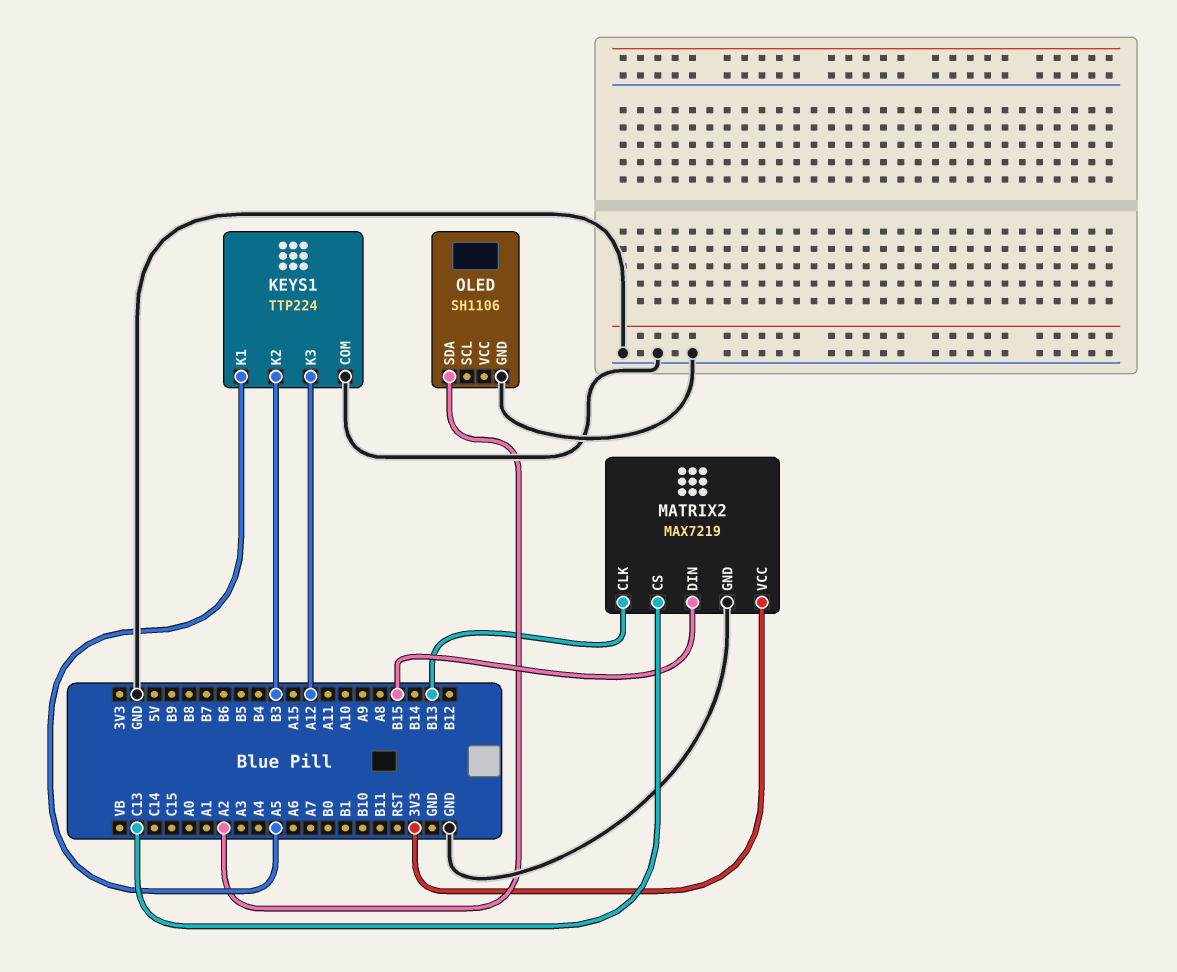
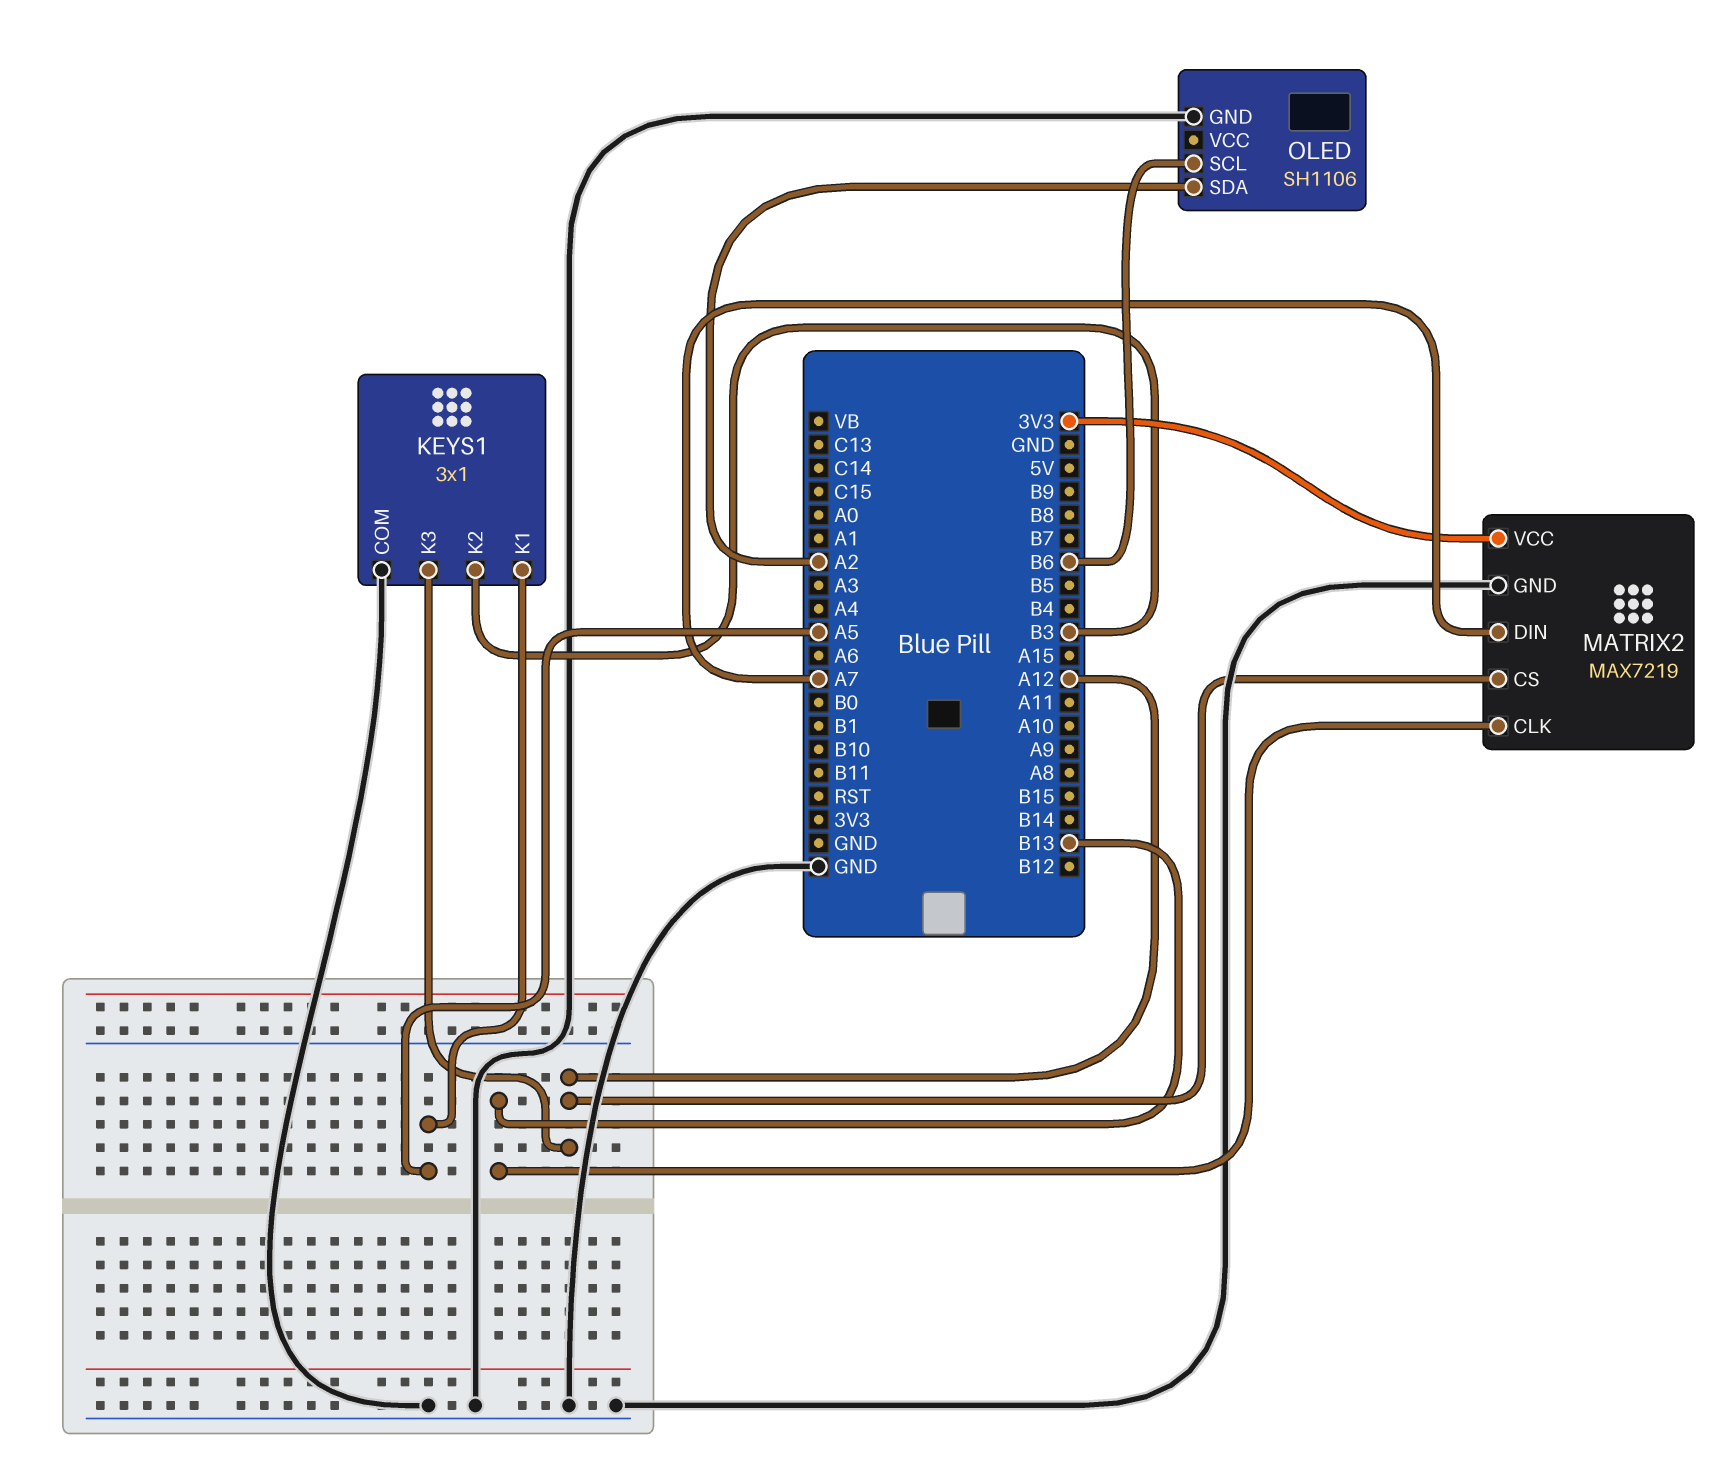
KEYS1: TTP224 -> 3x1
MATRIX2 pin CS: C13 -> A12
MATRIX2 pin DIN: B15 -> A7
OLED pin SCL: none -> B6

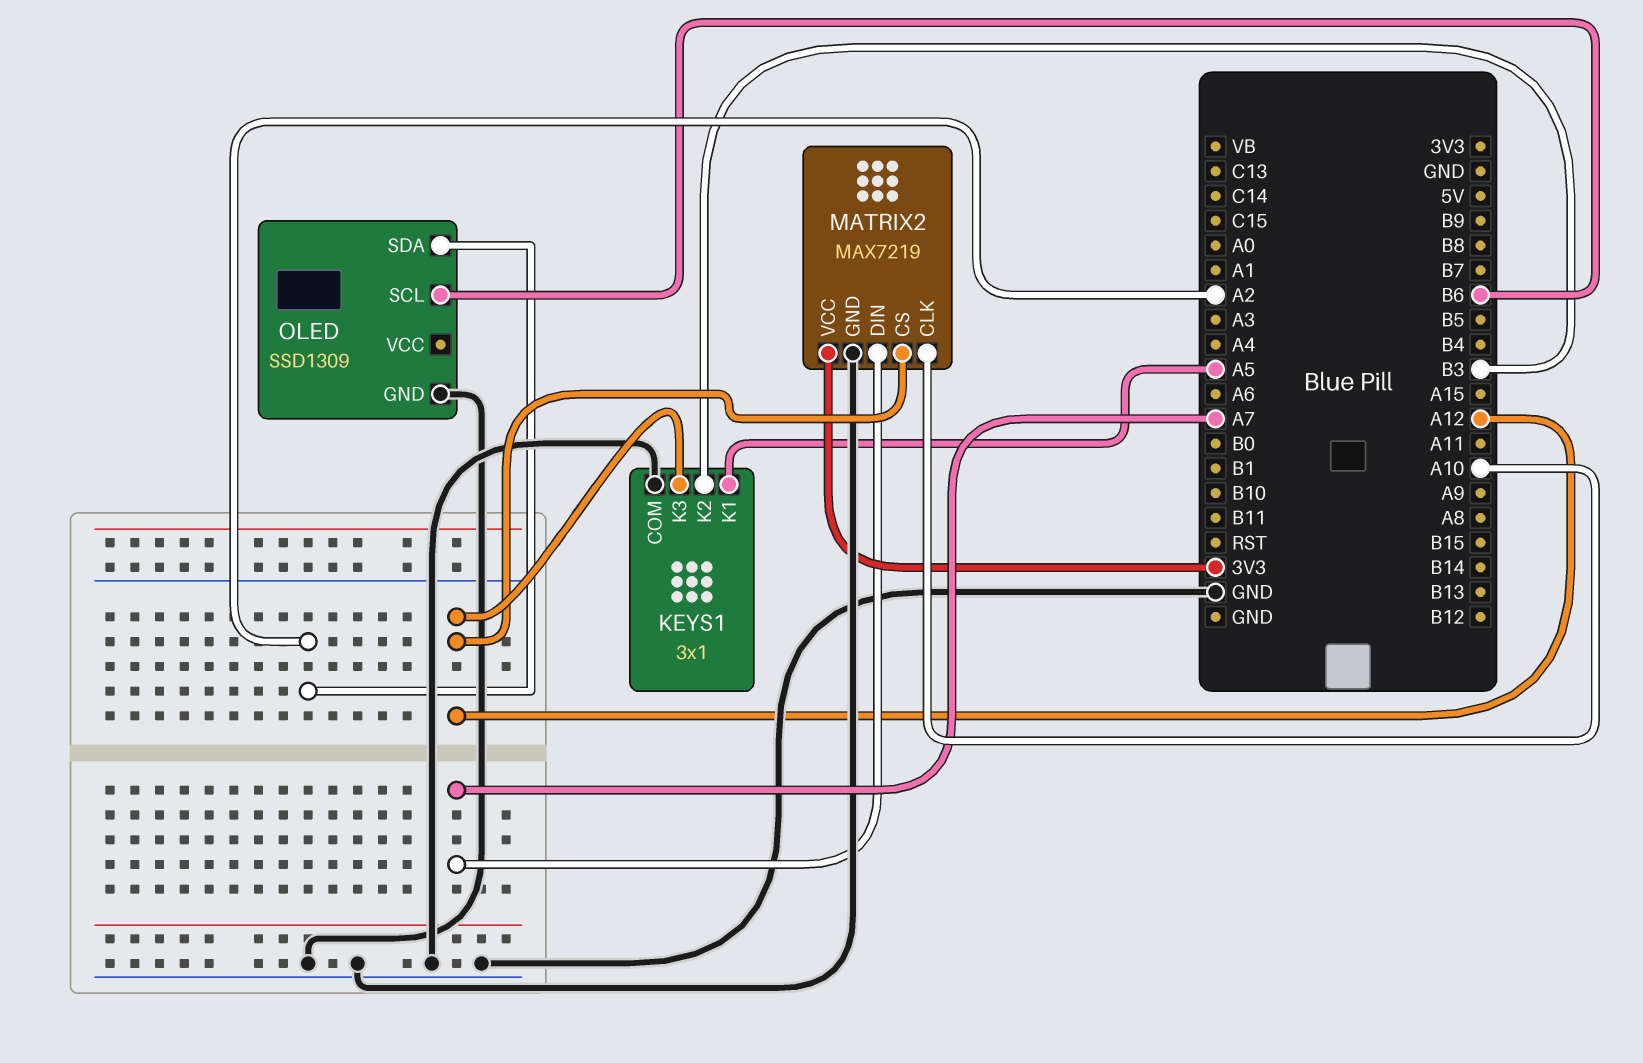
MATRIX2 pin CLK: B13 -> A10
OLED: SH1106 -> SSD1309

